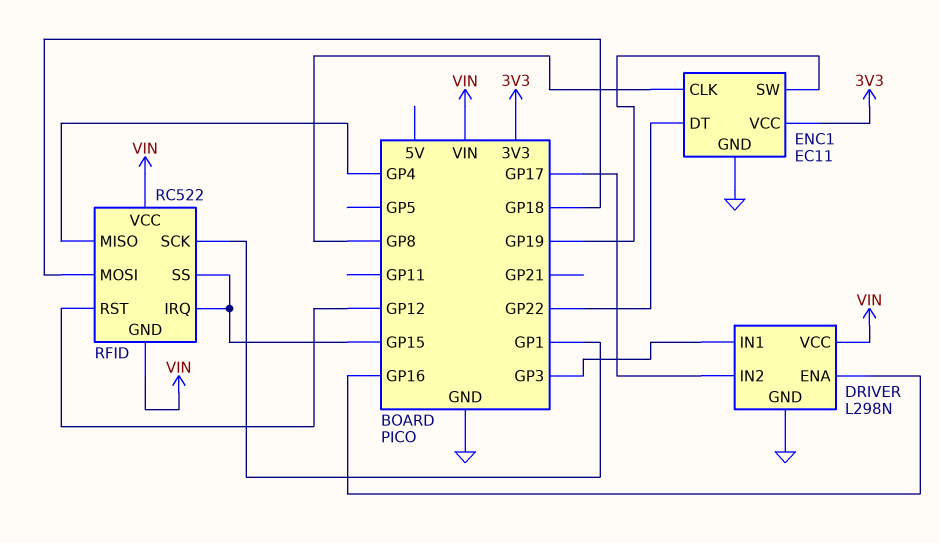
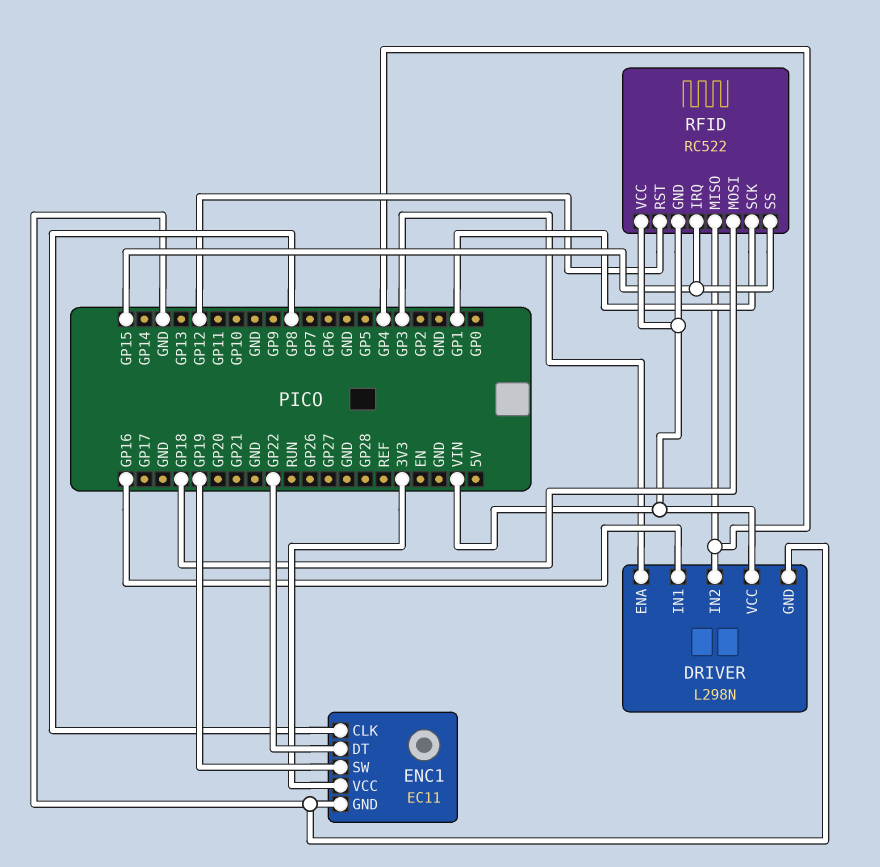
DRIVER pin ENA: GP16 -> GP3
DRIVER pin IN1: GP3 -> GP16
DRIVER pin IN2: GP17 -> GP4

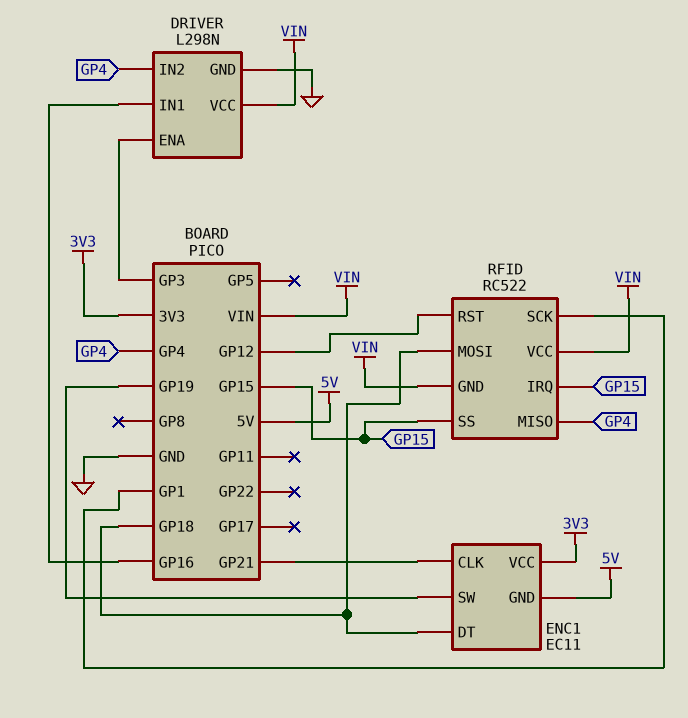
ENC1 pin CLK: GP8 -> GP21
ENC1 pin DT: GP22 -> GP18
ENC1 pin GND: GND -> 5V

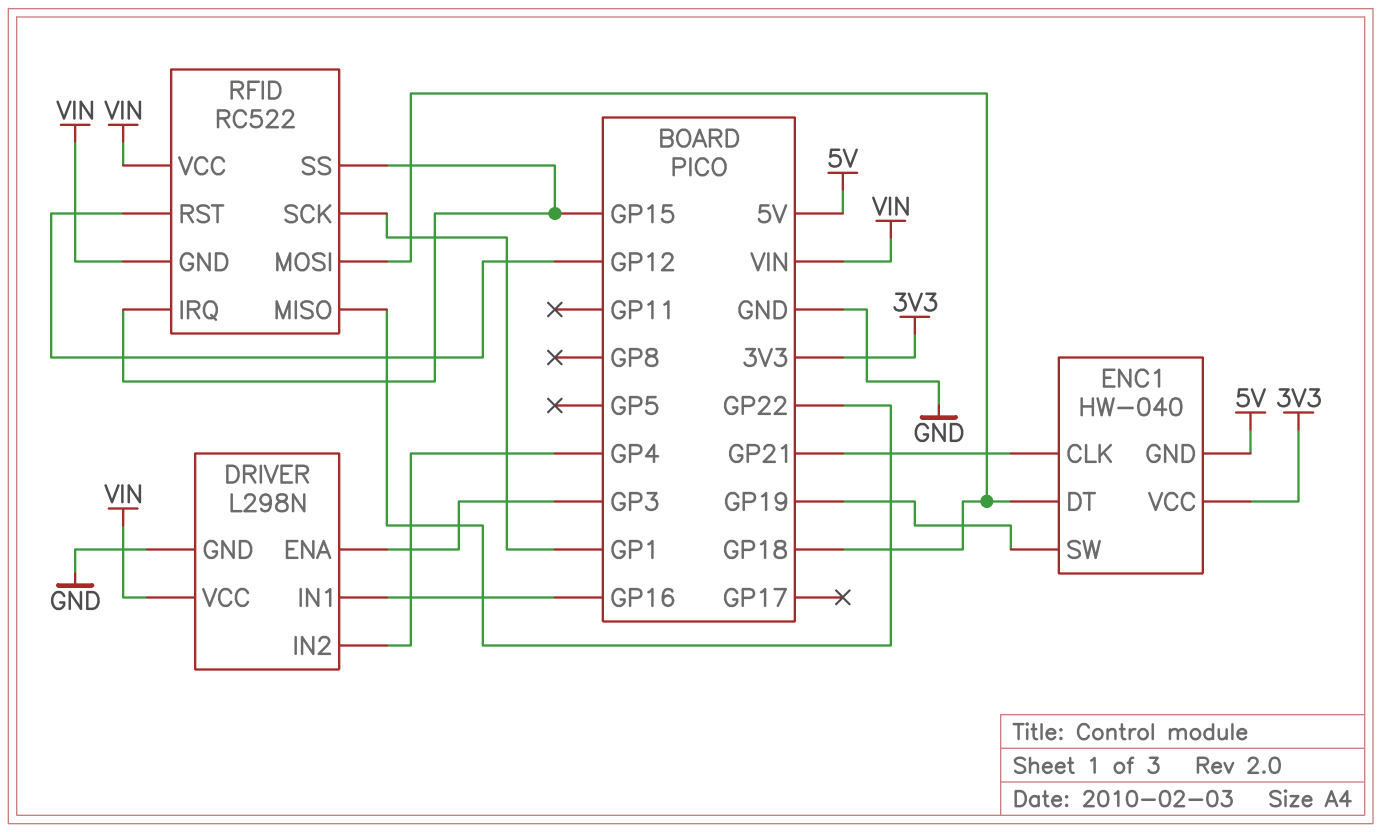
ENC1: EC11 -> HW-040
RFID pin MISO: GP4 -> GP22

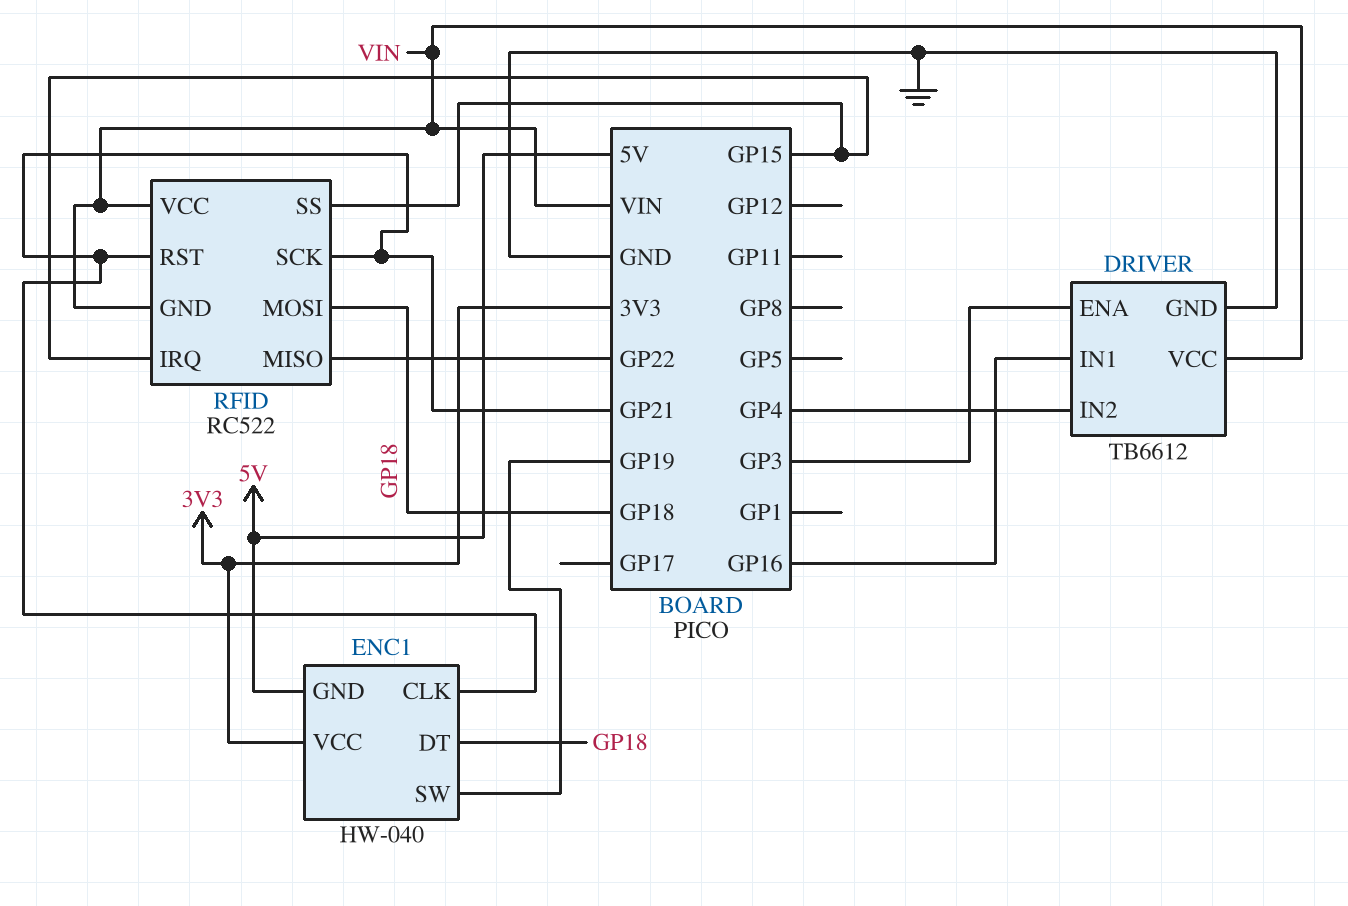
DRIVER: L298N -> TB6612
RFID pin RST: GP12 -> GP21
RFID pin SCK: GP1 -> GP21

